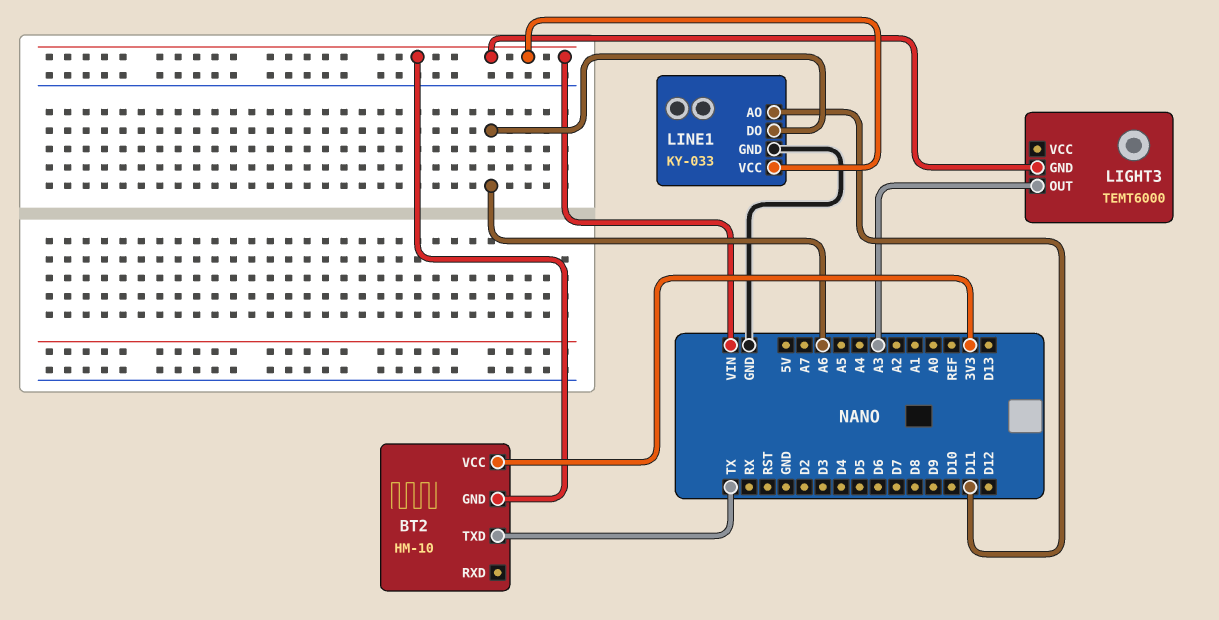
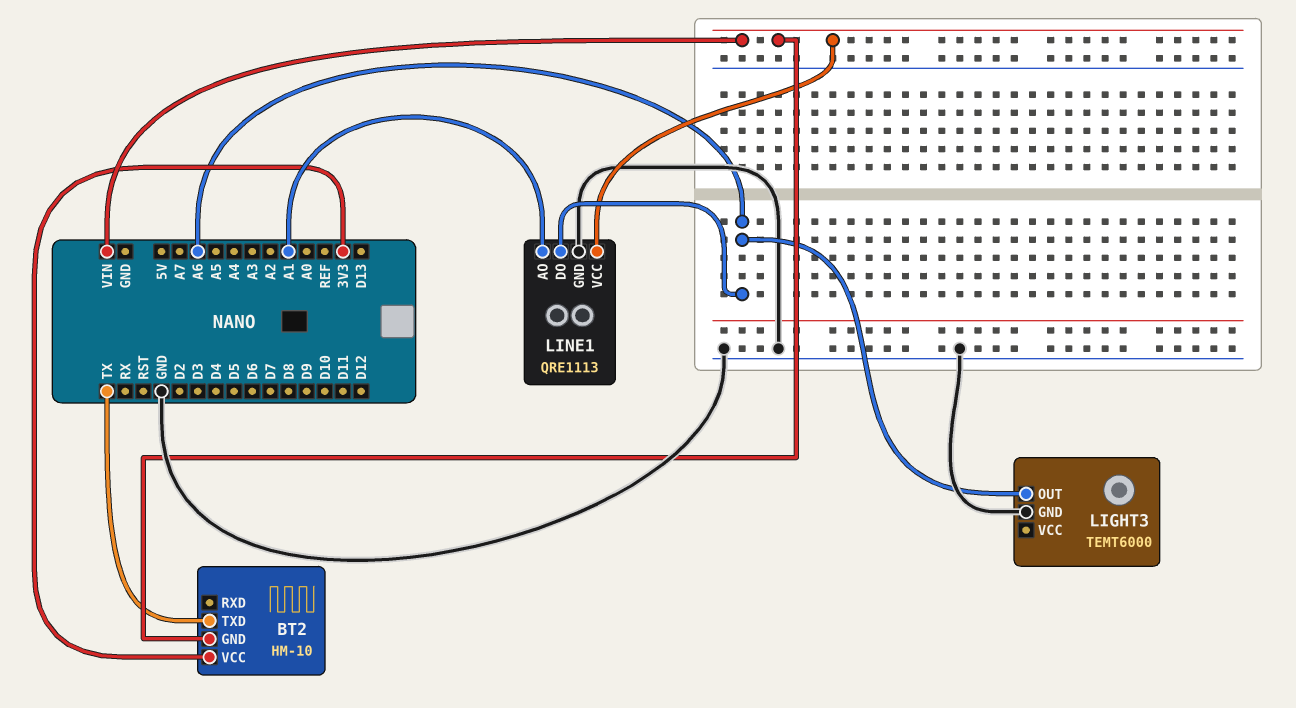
LIGHT3 pin GND: VIN -> GND
LIGHT3 pin OUT: A3 -> A6
LINE1: KY-033 -> QRE1113
LINE1 pin AO: D11 -> A1

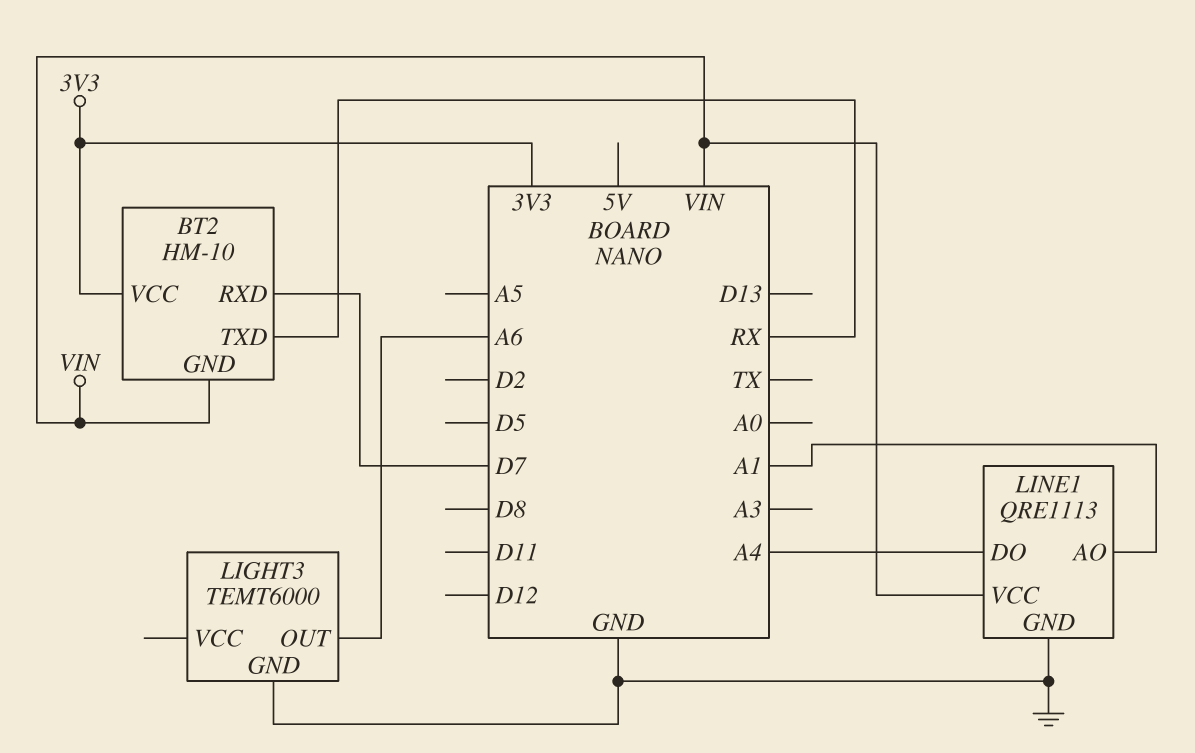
BT2 pin RXD: none -> D7
BT2 pin TXD: TX -> RX
LINE1 pin DO: A6 -> A4

